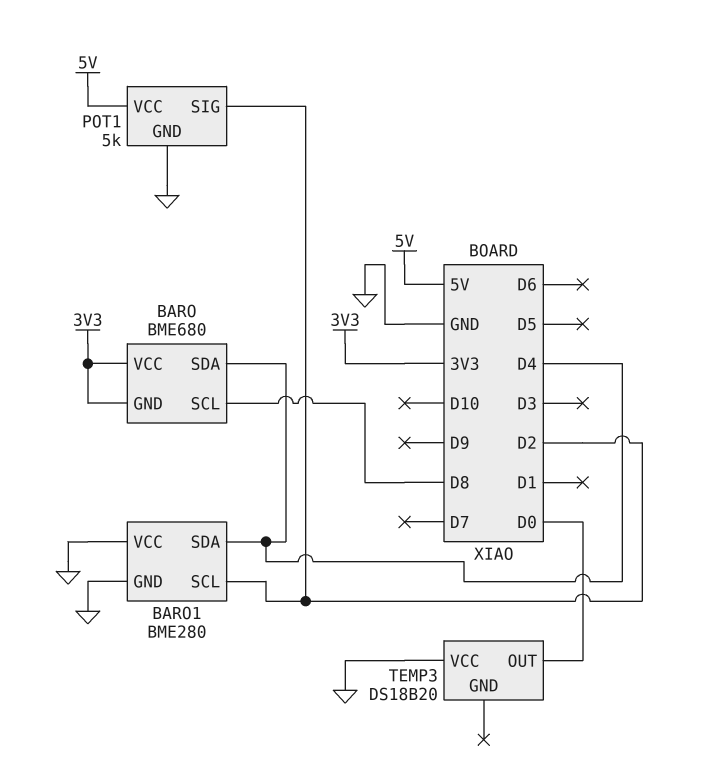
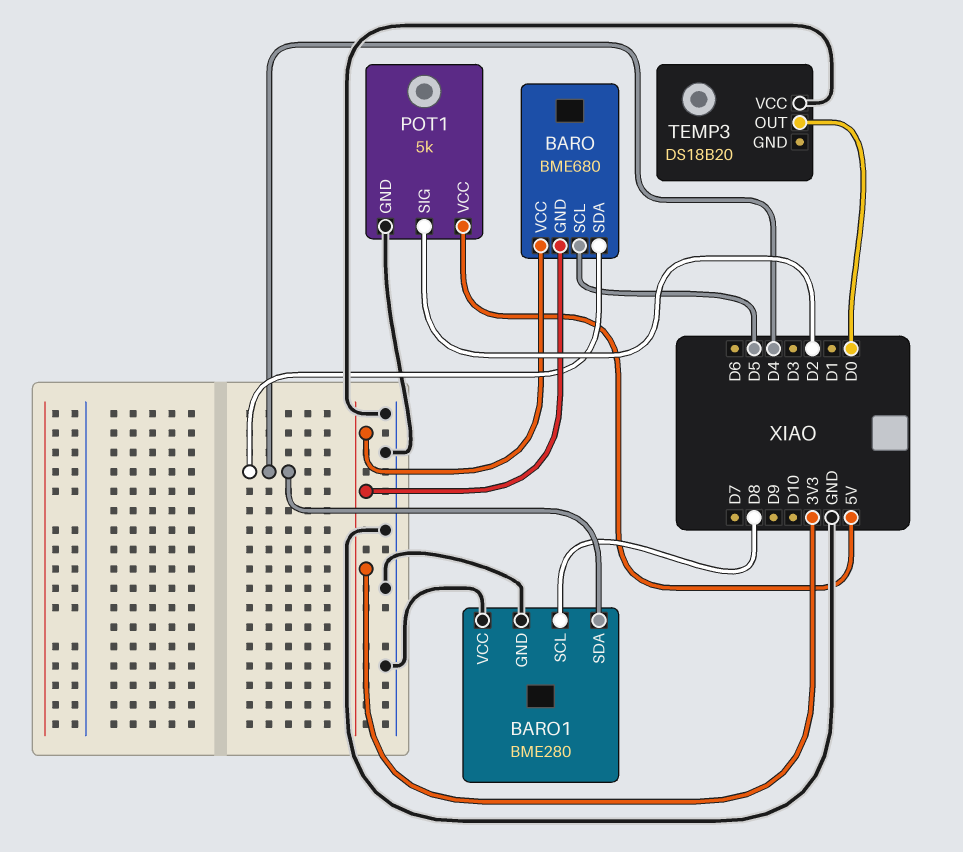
BARO pin SCL: D8 -> D5
BARO1 pin SCL: D2 -> D8

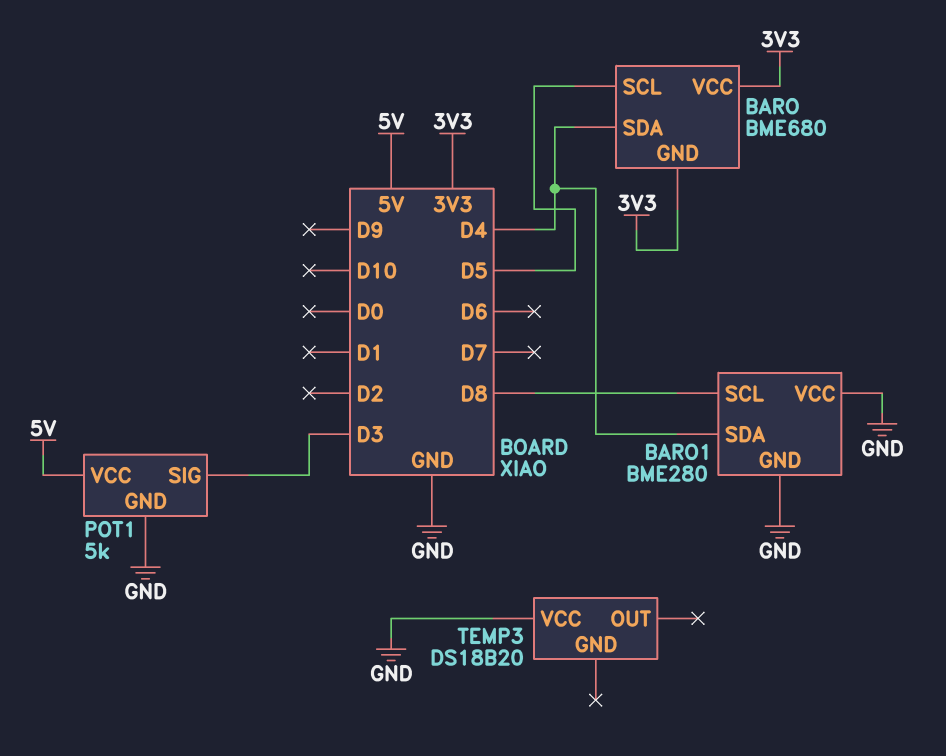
POT1 pin SIG: D2 -> D3
TEMP3 pin OUT: D0 -> none

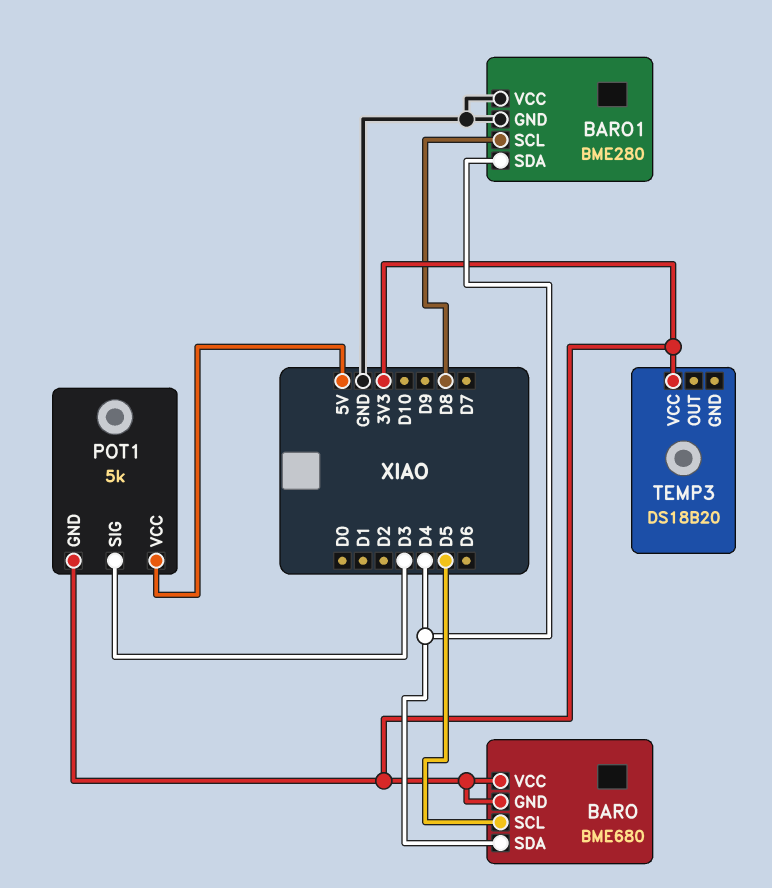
POT1 pin GND: GND -> 3V3
TEMP3 pin VCC: GND -> 3V3

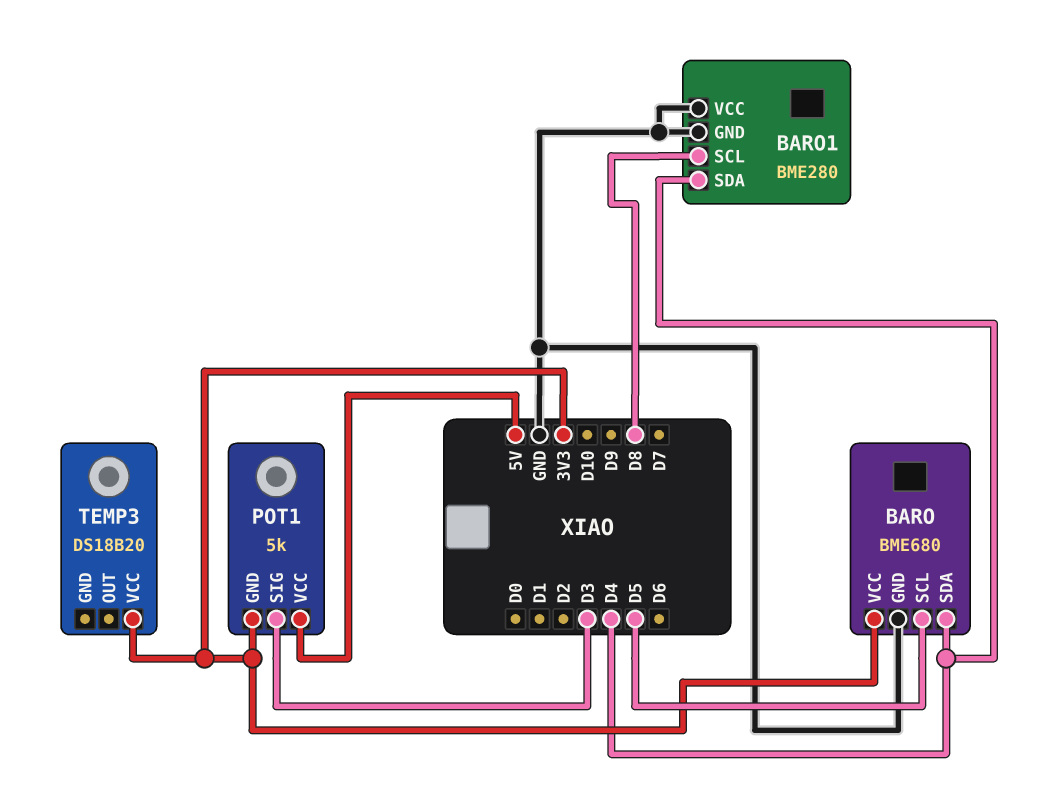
BARO pin GND: 3V3 -> GND

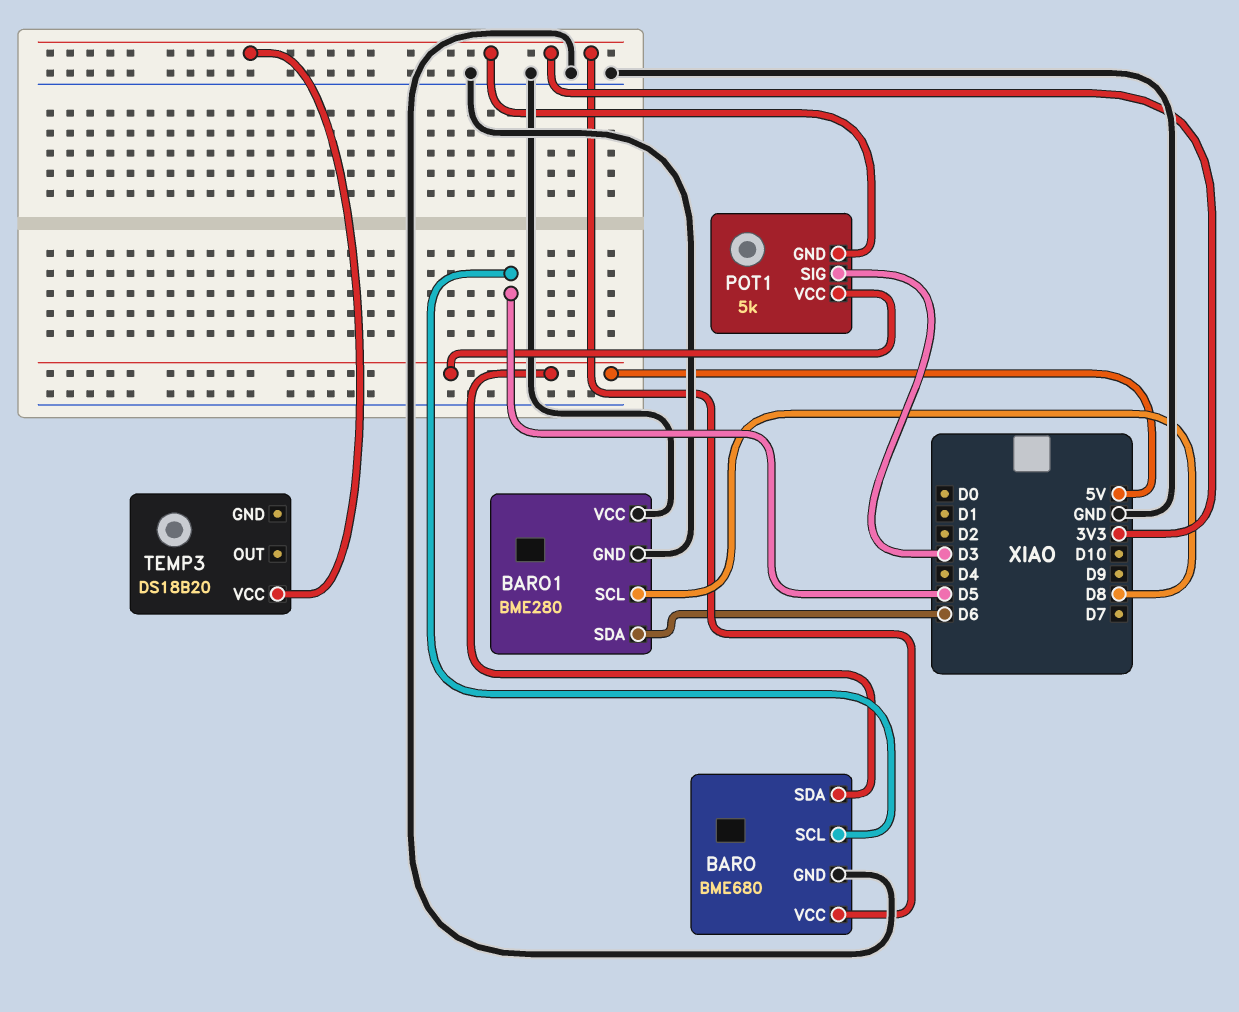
BARO pin SDA: D4 -> 5V
BARO1 pin SDA: D4 -> D6

